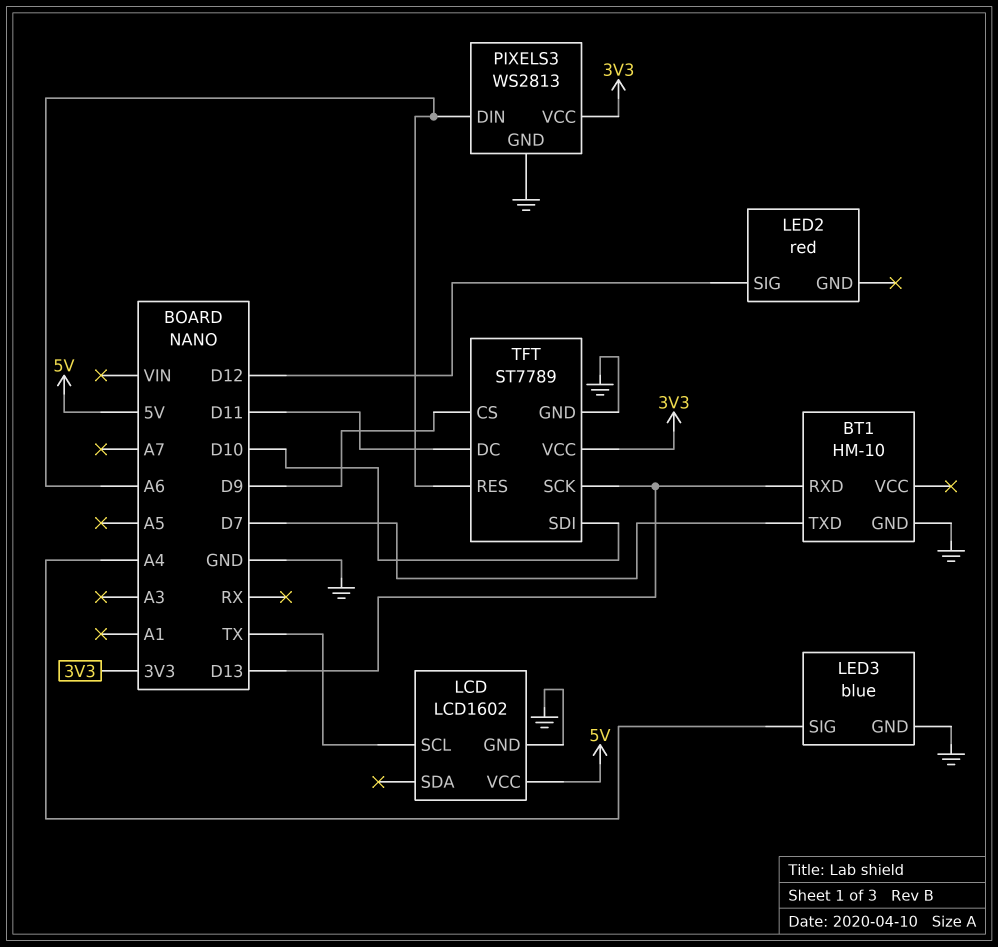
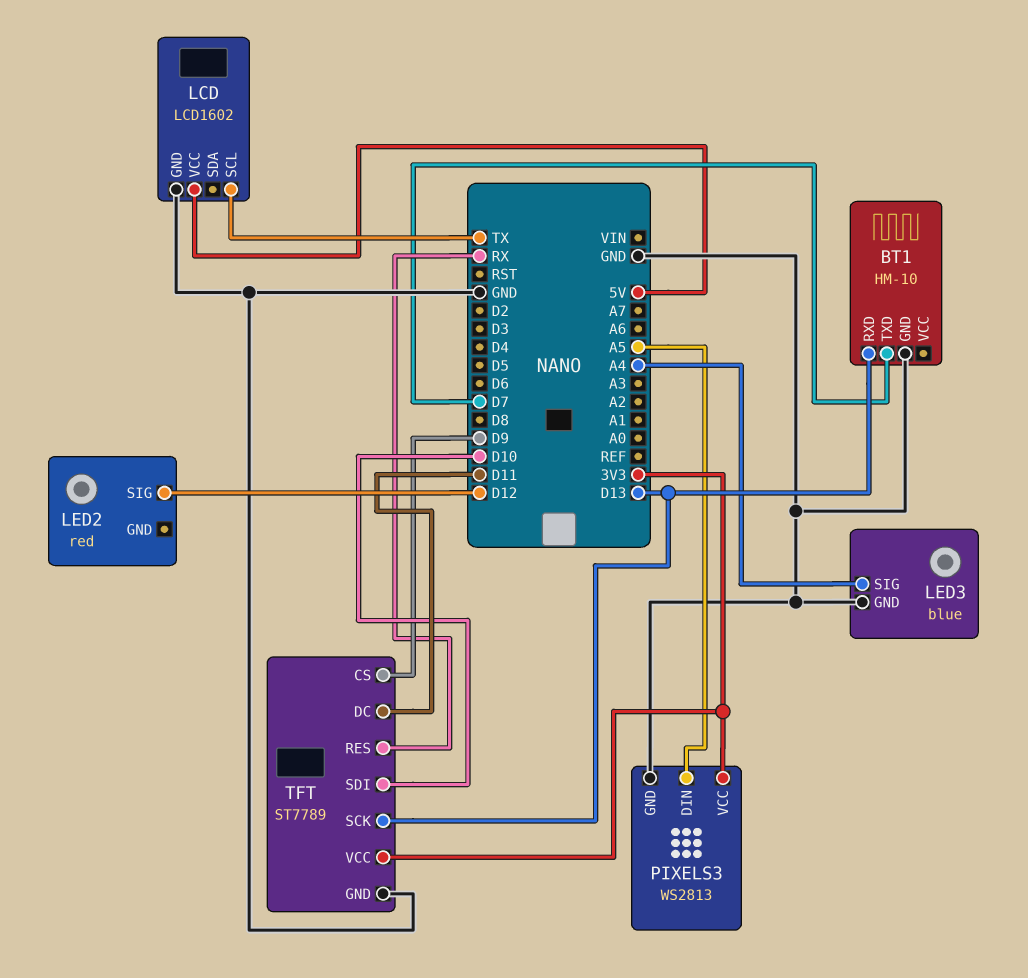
PIXELS3 pin DIN: A6 -> A5
TFT pin RES: A6 -> RX

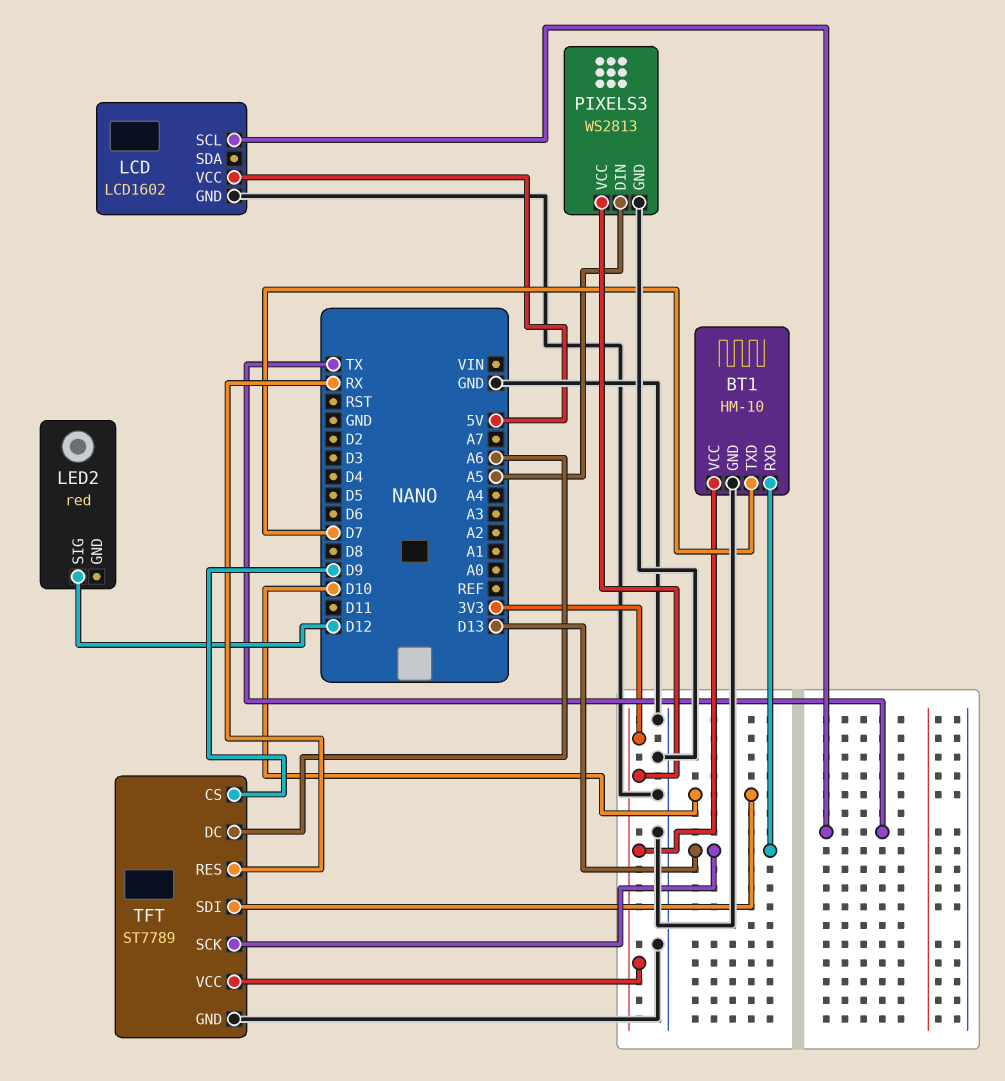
BT1 pin VCC: none -> 3V3
LED3: blue -> none
LED3 pin GND: GND -> none
LED3 pin SIG: A4 -> none
TFT pin DC: D11 -> A6

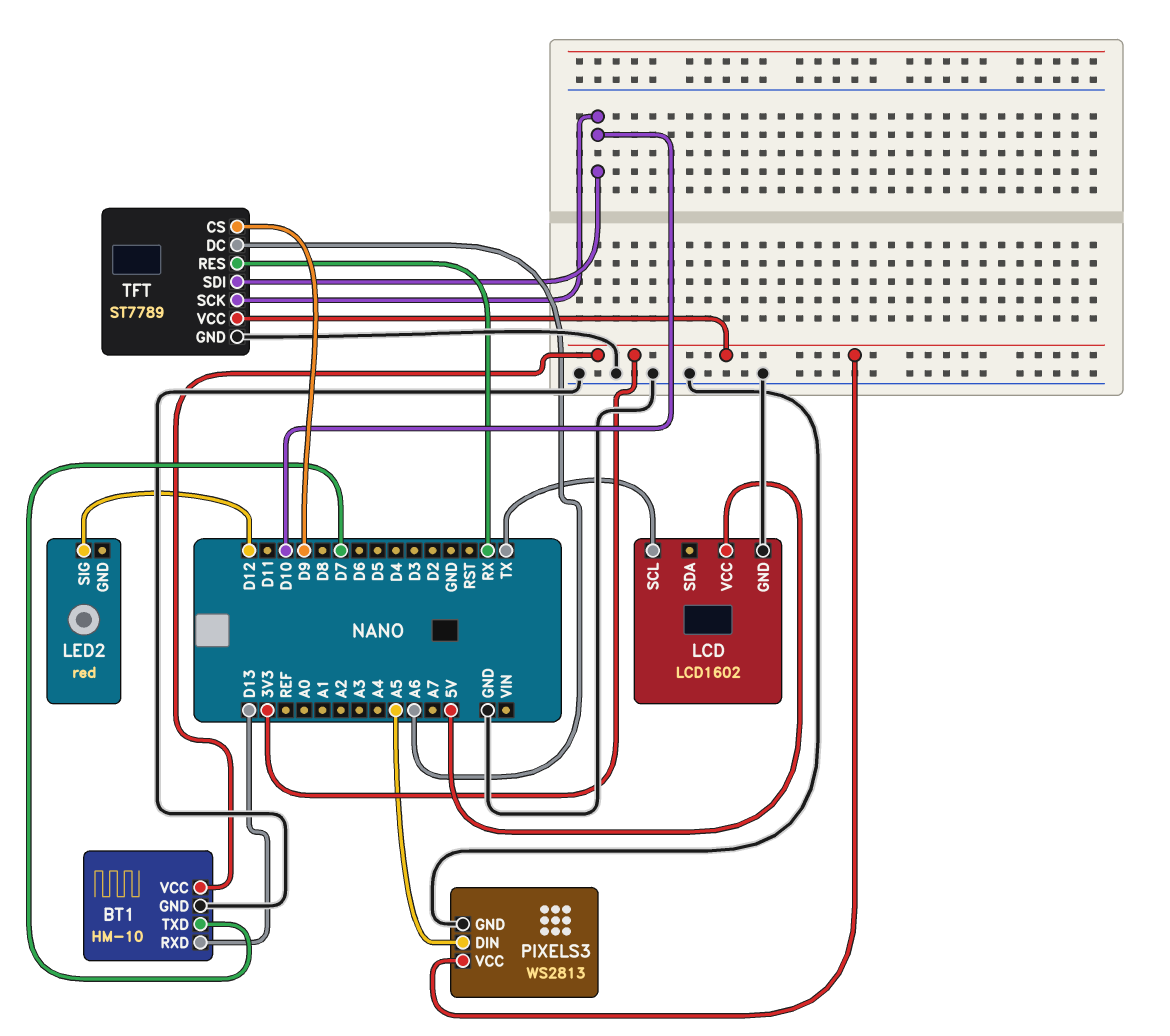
TFT pin SCK: D13 -> D10

